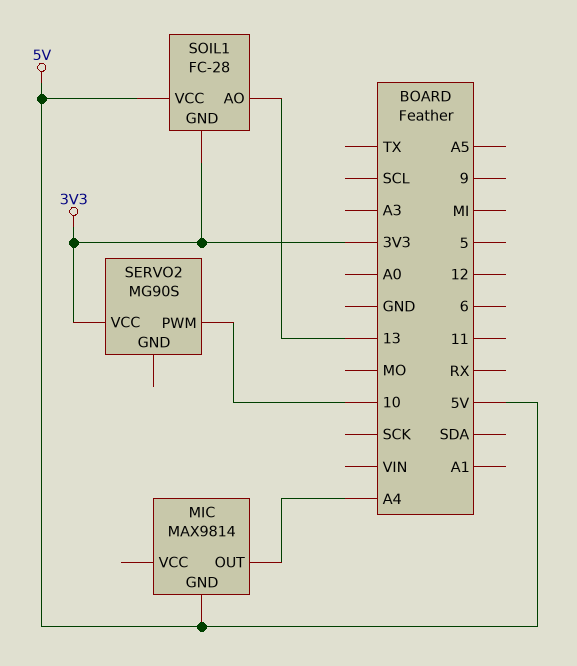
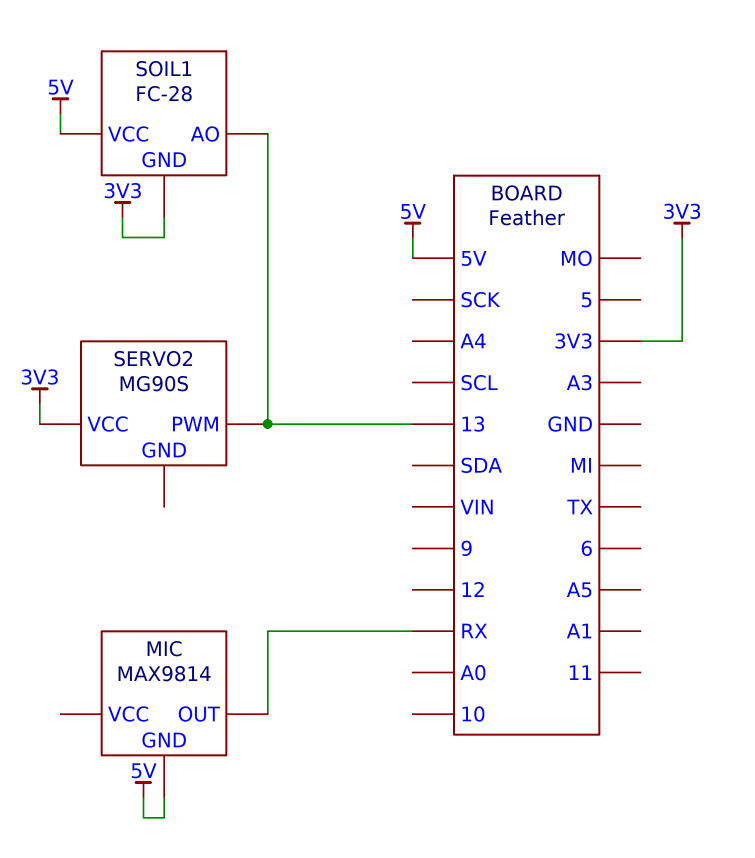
MIC pin OUT: A4 -> RX
SERVO2 pin PWM: 10 -> 13

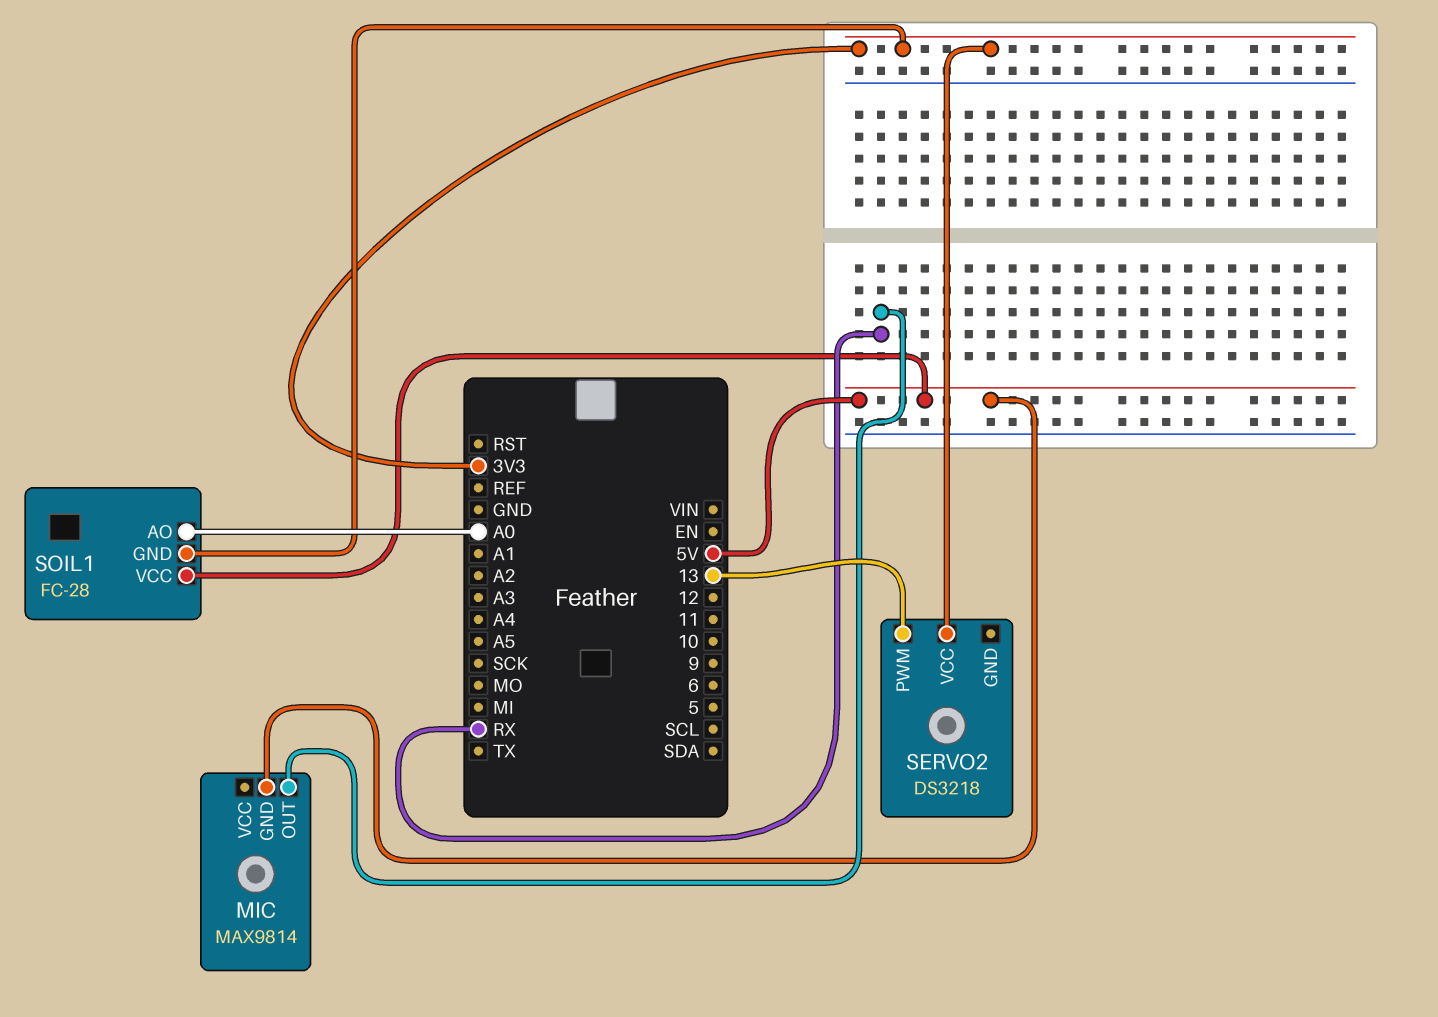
SERVO2: MG90S -> DS3218
SOIL1 pin AO: 13 -> A0

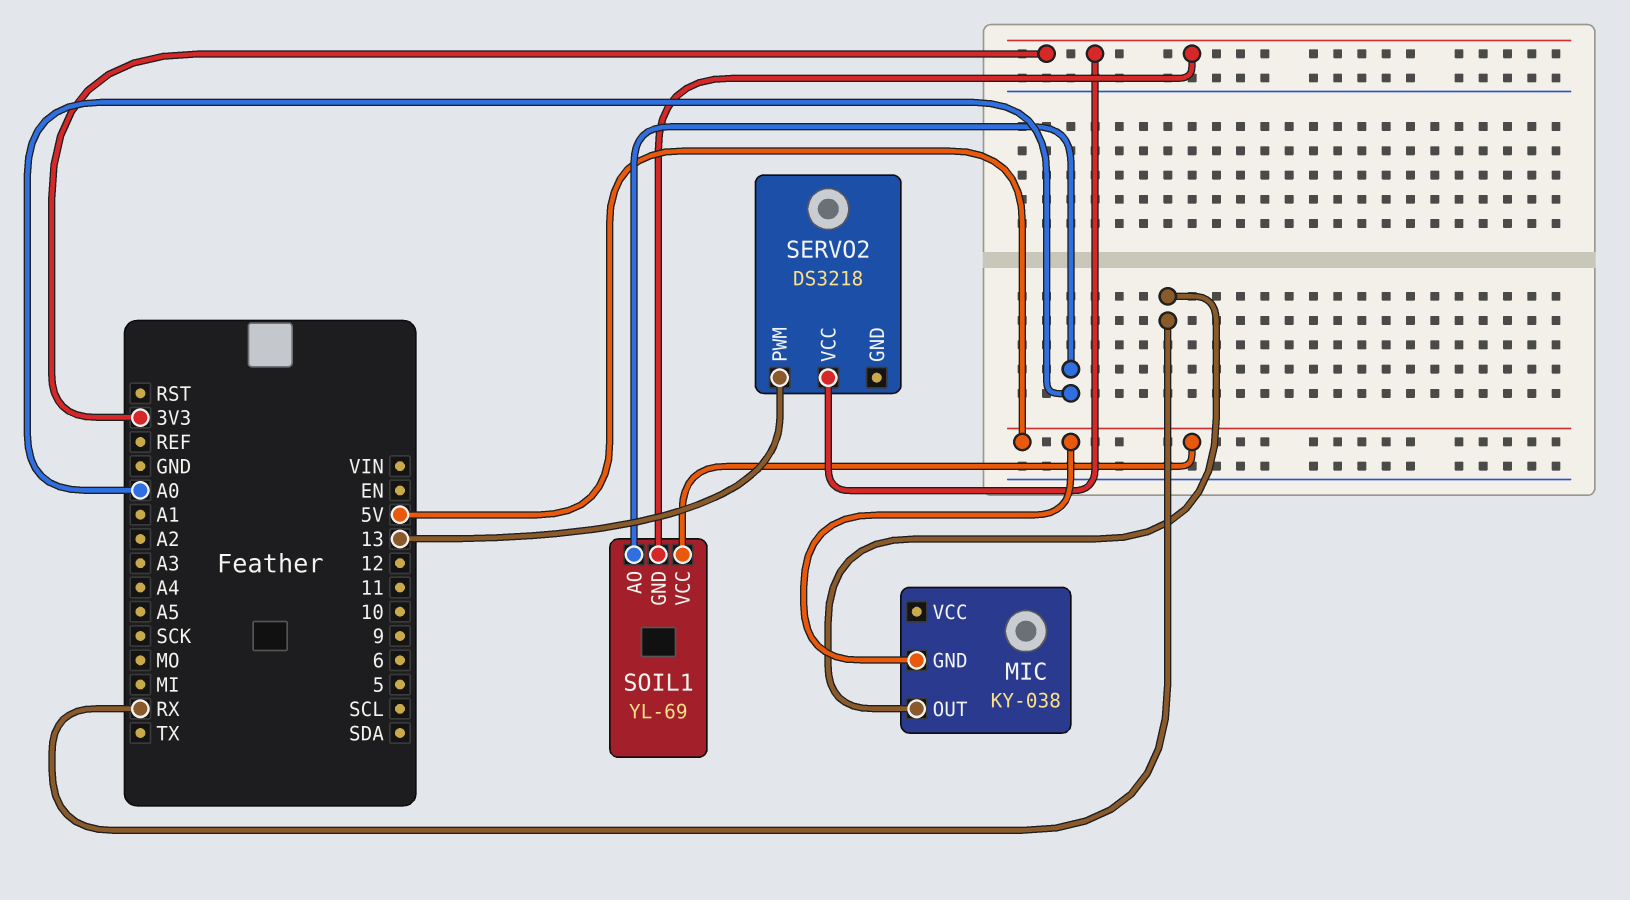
MIC: MAX9814 -> KY-038
SOIL1: FC-28 -> YL-69

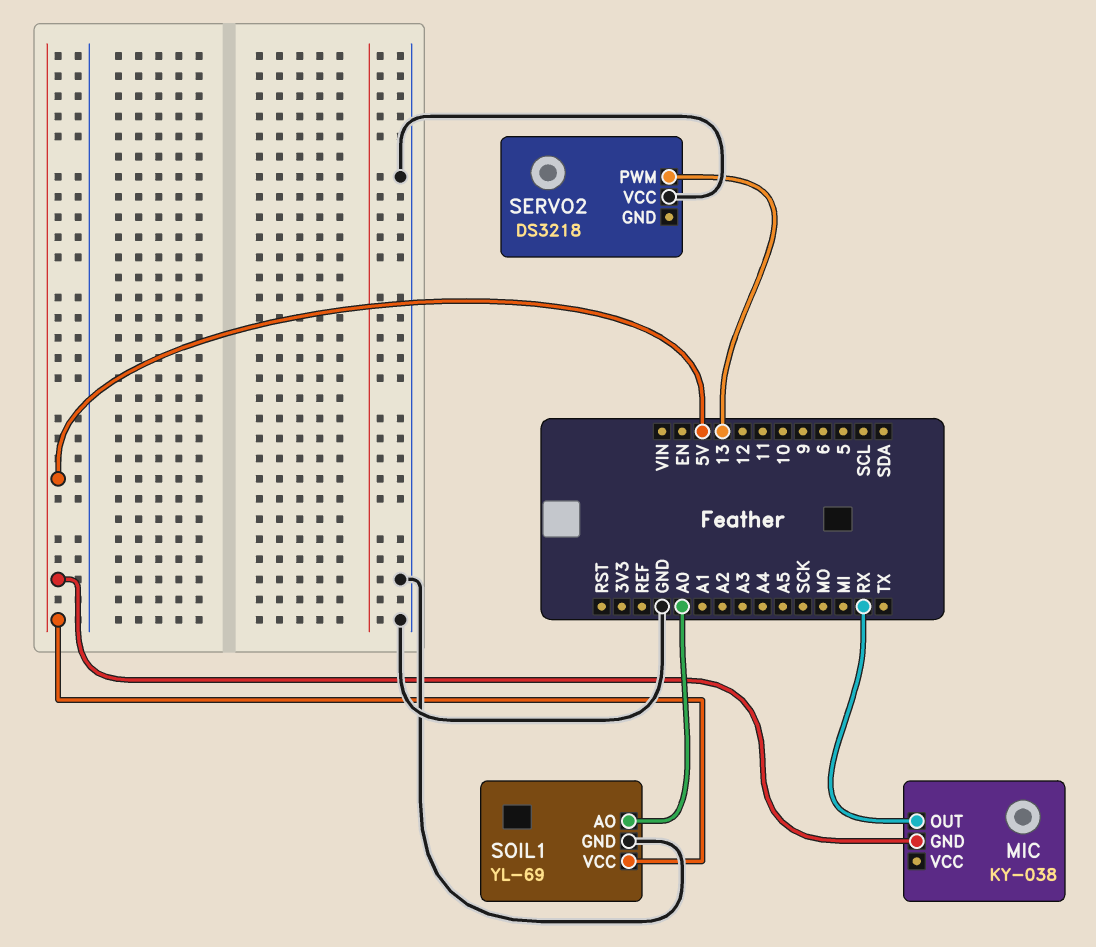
SERVO2 pin VCC: 3V3 -> GND
SOIL1 pin GND: 3V3 -> GND

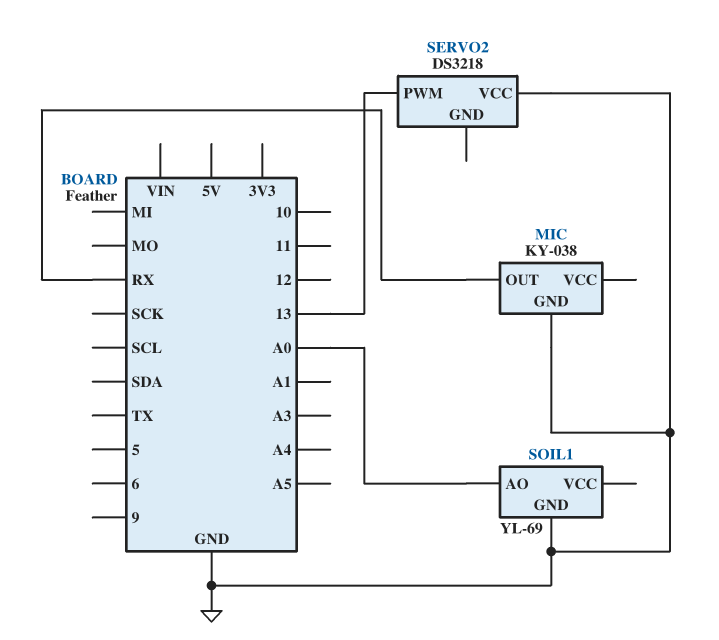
MIC pin GND: 5V -> GND
SOIL1 pin VCC: 5V -> none

